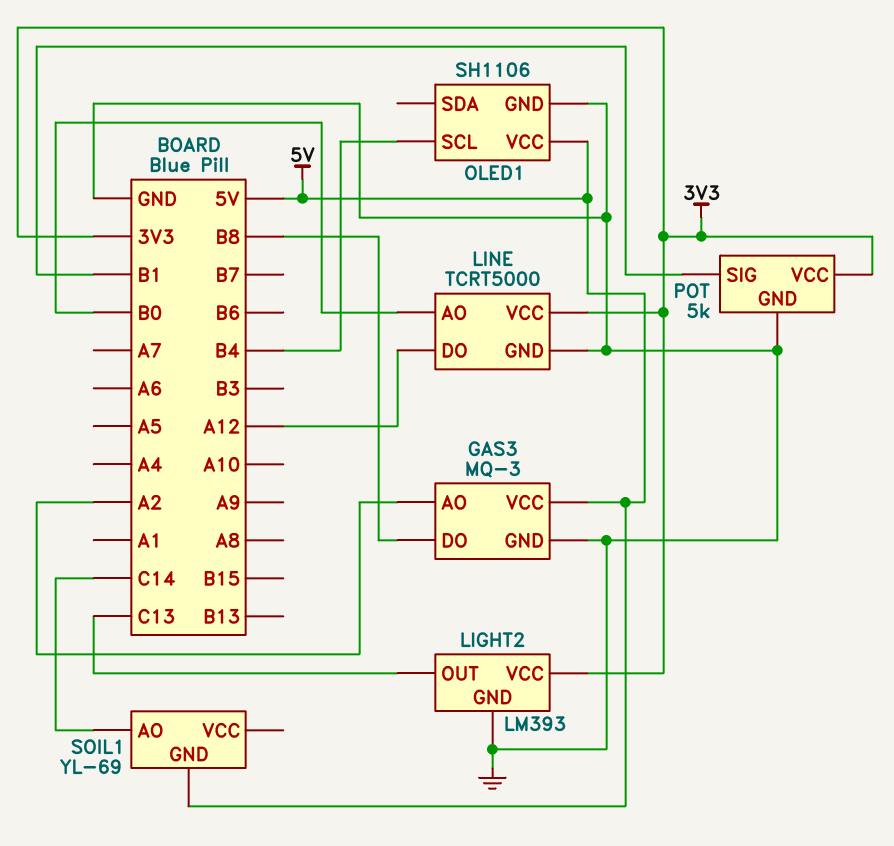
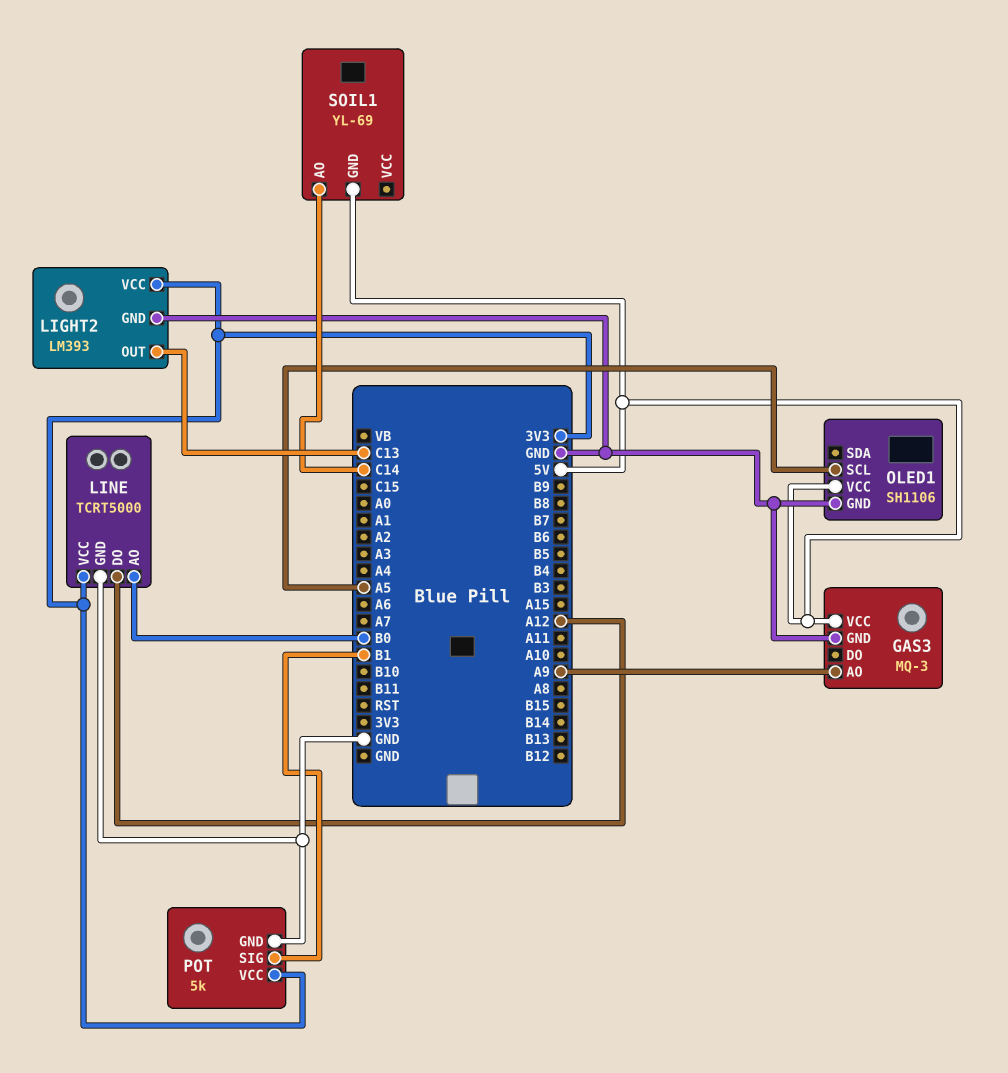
GAS3 pin AO: A2 -> A9
GAS3 pin DO: B8 -> none
OLED1 pin SCL: B4 -> A5

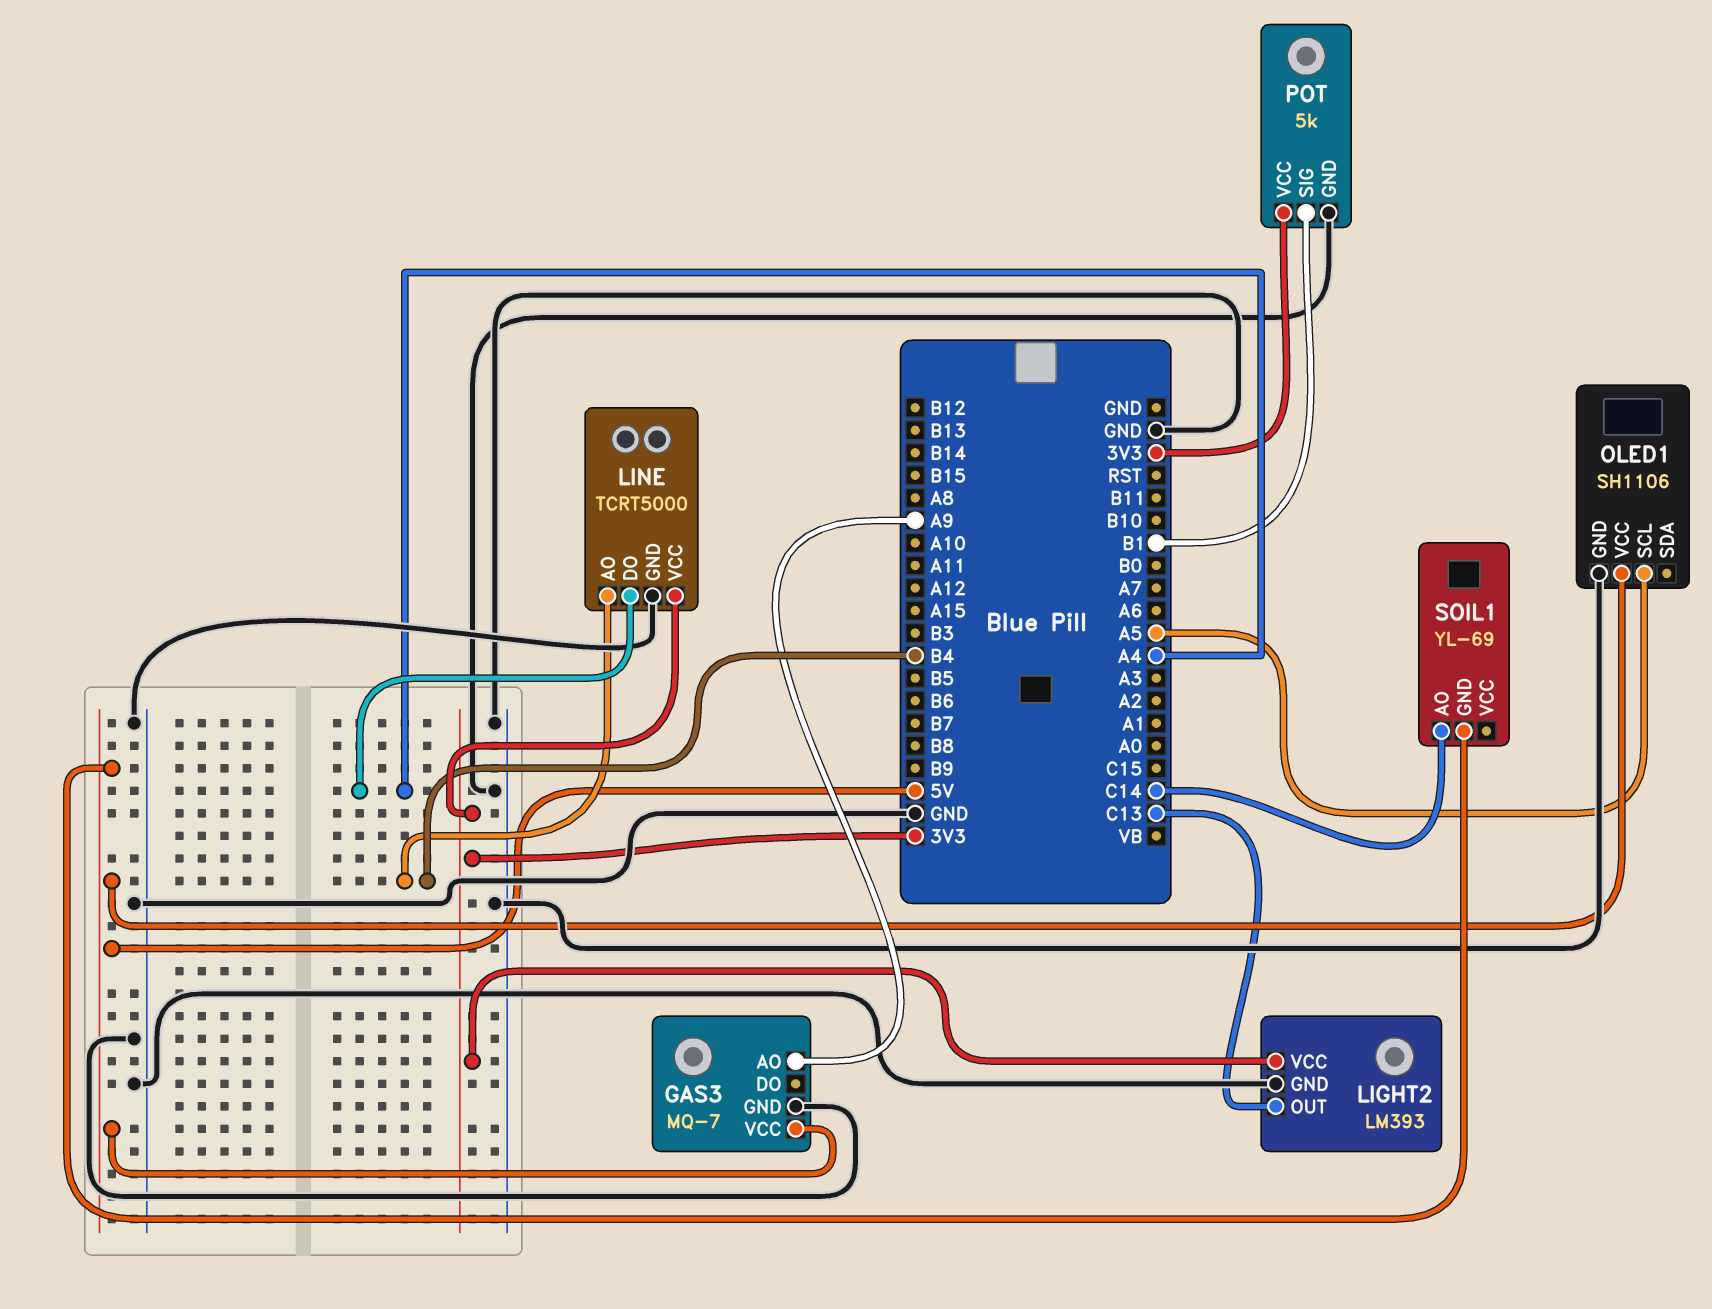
GAS3: MQ-3 -> MQ-7
LINE pin AO: B0 -> B4
LINE pin DO: A12 -> A4

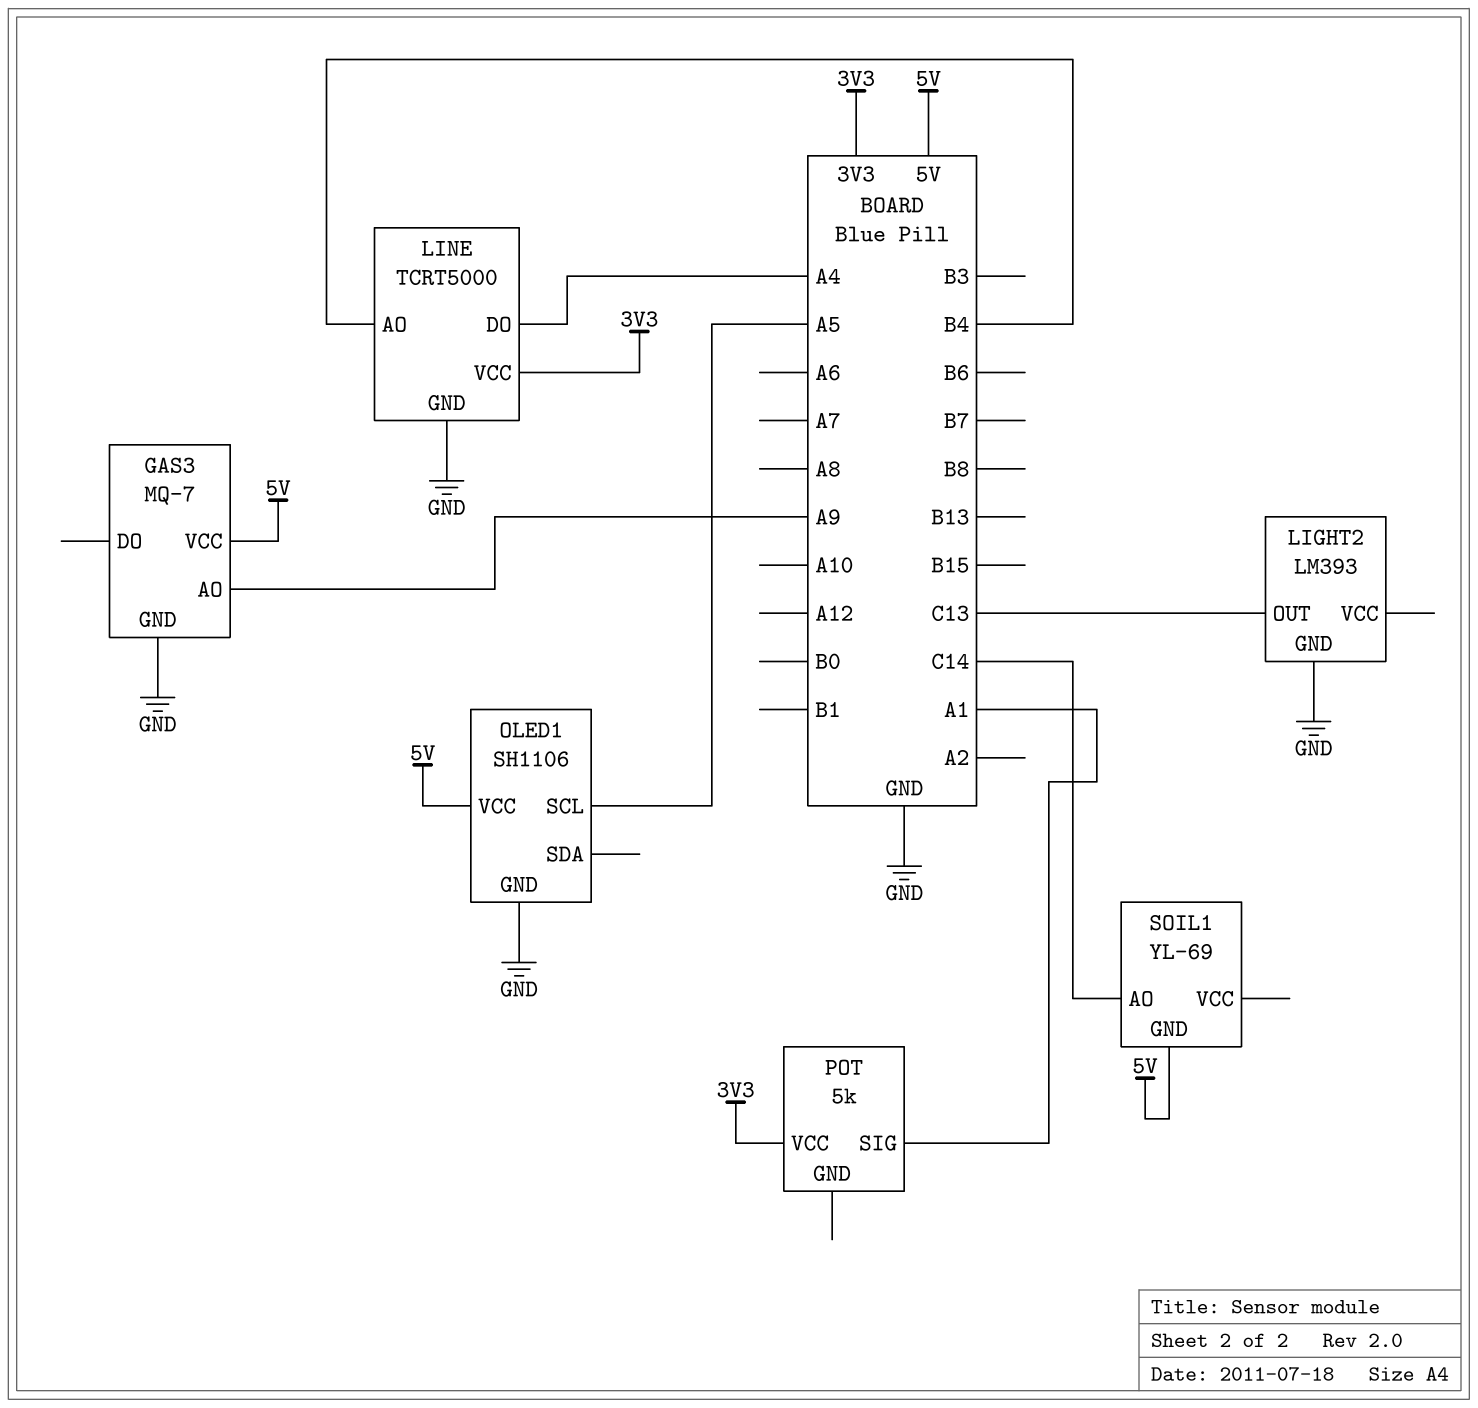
LIGHT2 pin VCC: 3V3 -> none
POT pin GND: GND -> none
POT pin SIG: B1 -> A1

